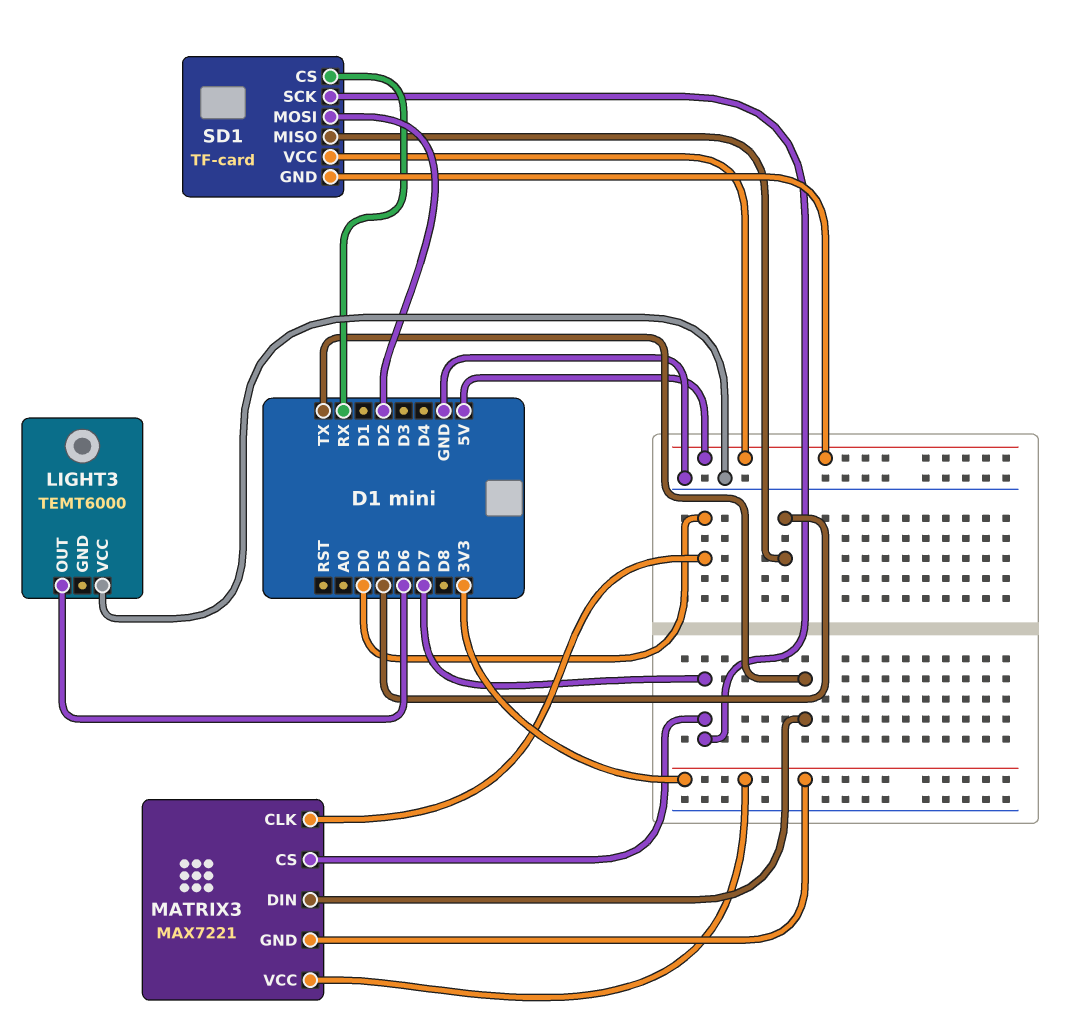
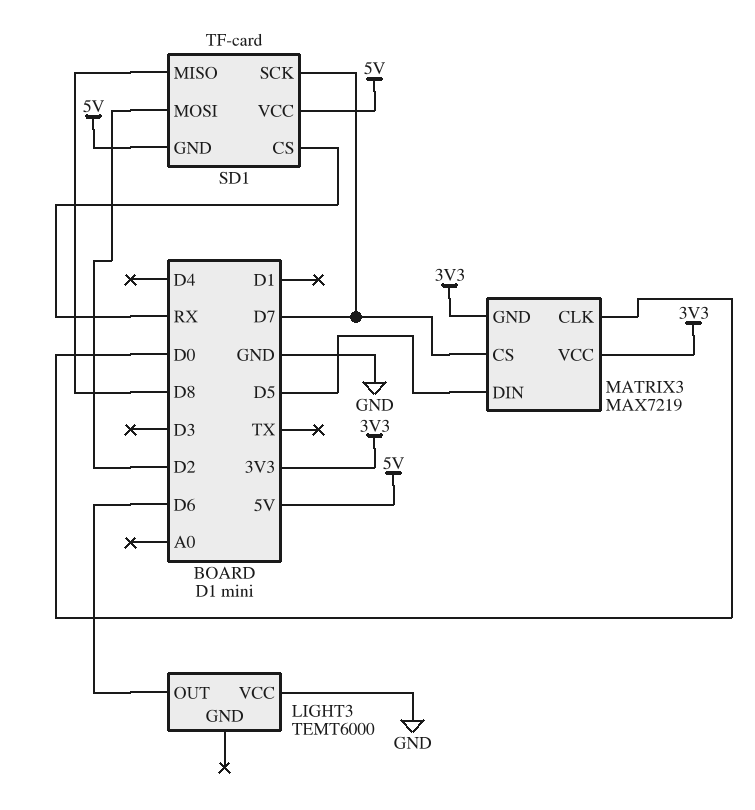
MATRIX3: MAX7221 -> MAX7219
MATRIX3 pin DIN: TX -> D5
SD1 pin MISO: D5 -> D8

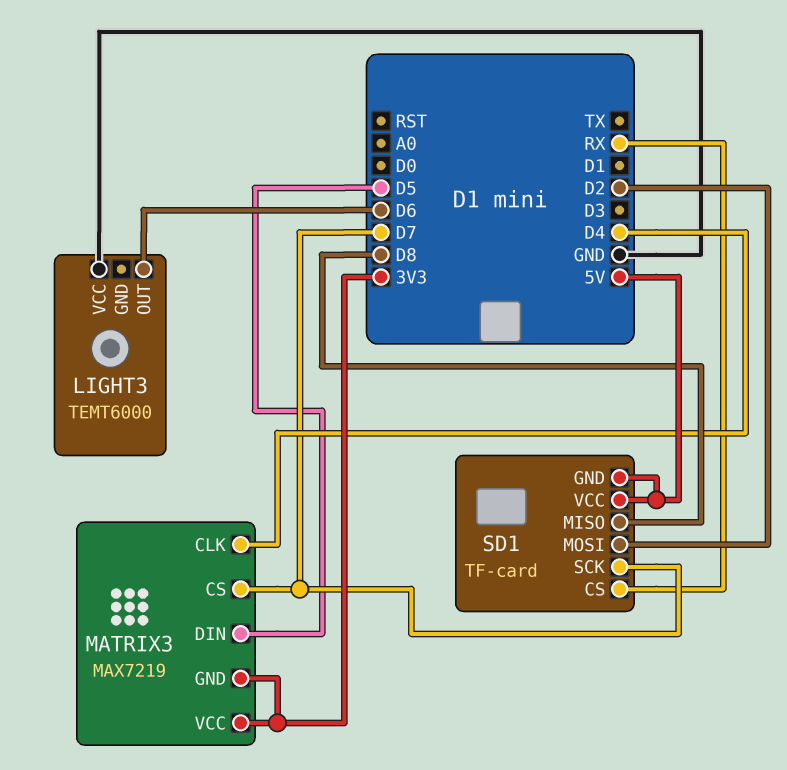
MATRIX3 pin CLK: D0 -> D4

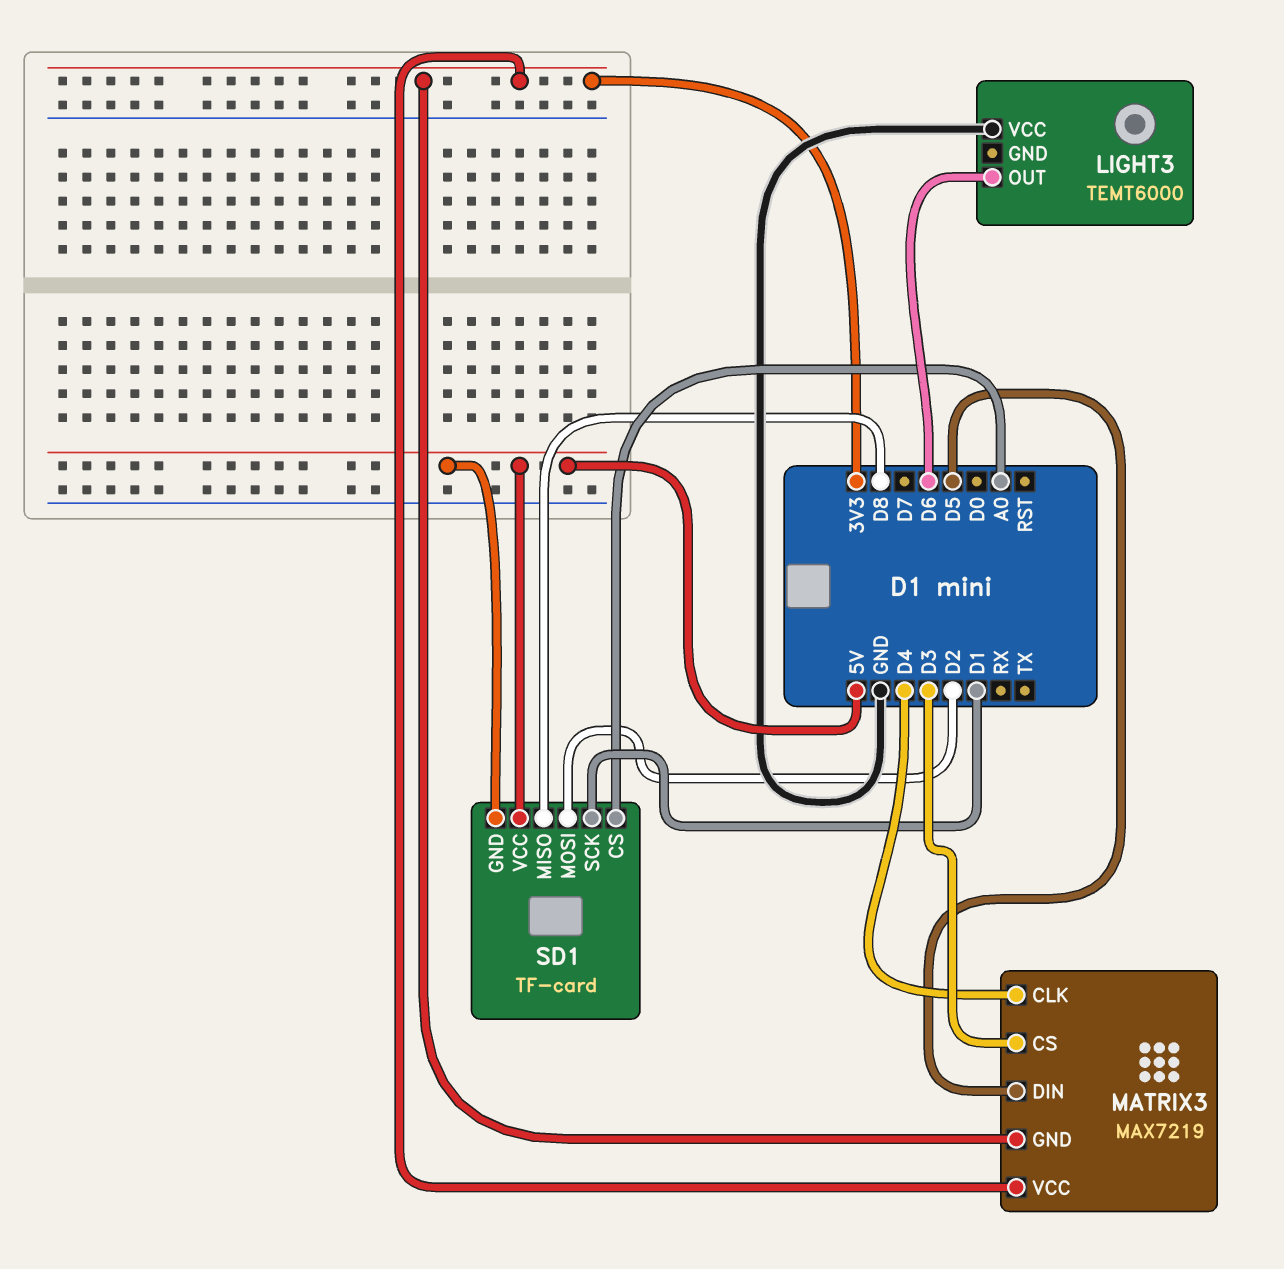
MATRIX3 pin CS: D7 -> D3
SD1 pin CS: RX -> A0
SD1 pin SCK: D7 -> D1

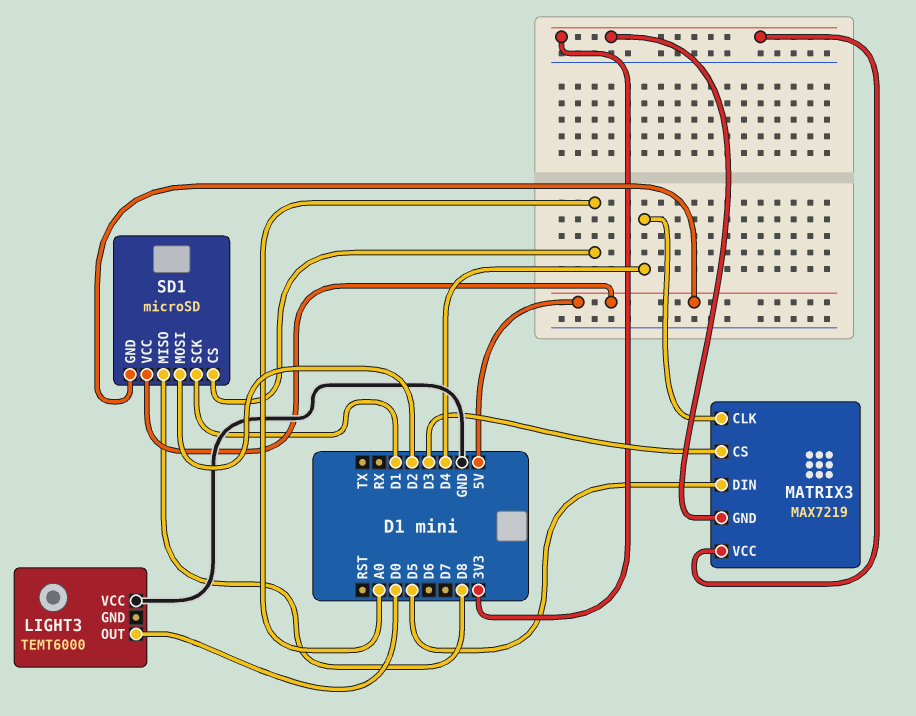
LIGHT3 pin OUT: D6 -> D0
SD1: TF-card -> microSD

